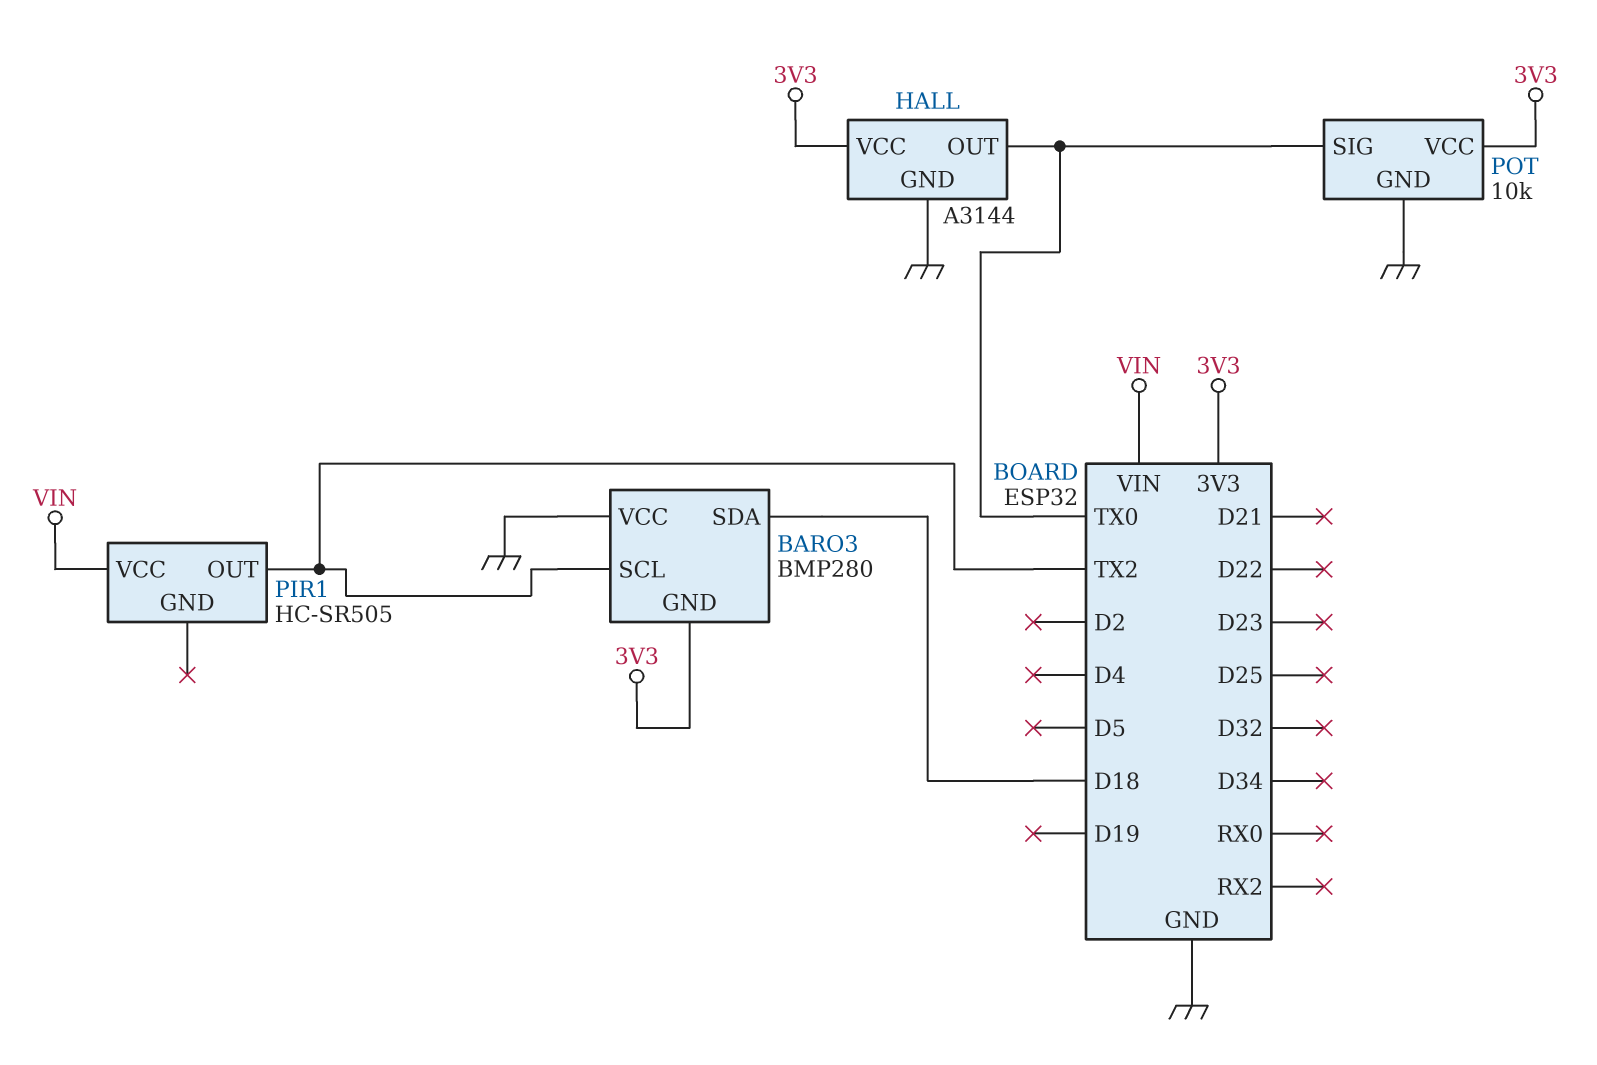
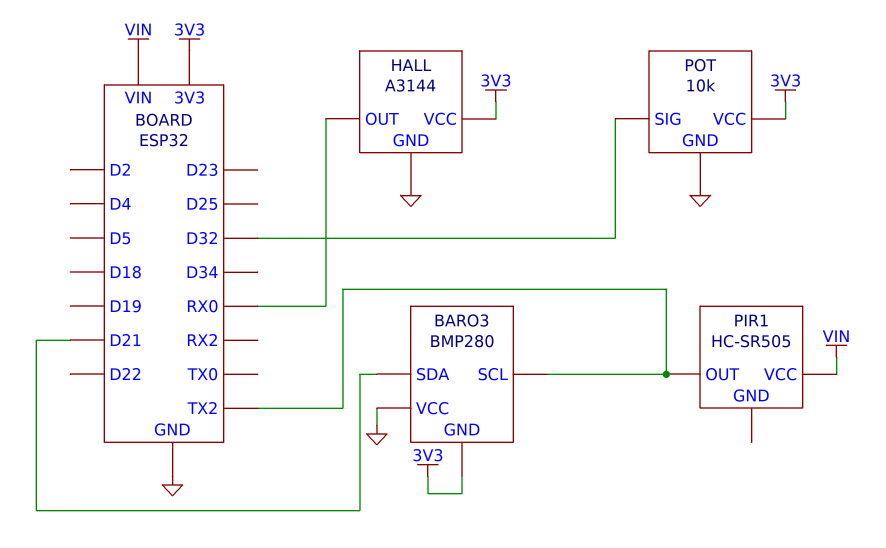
BARO3 pin SDA: D18 -> D21
HALL pin OUT: TX0 -> RX0
POT pin SIG: TX0 -> D32

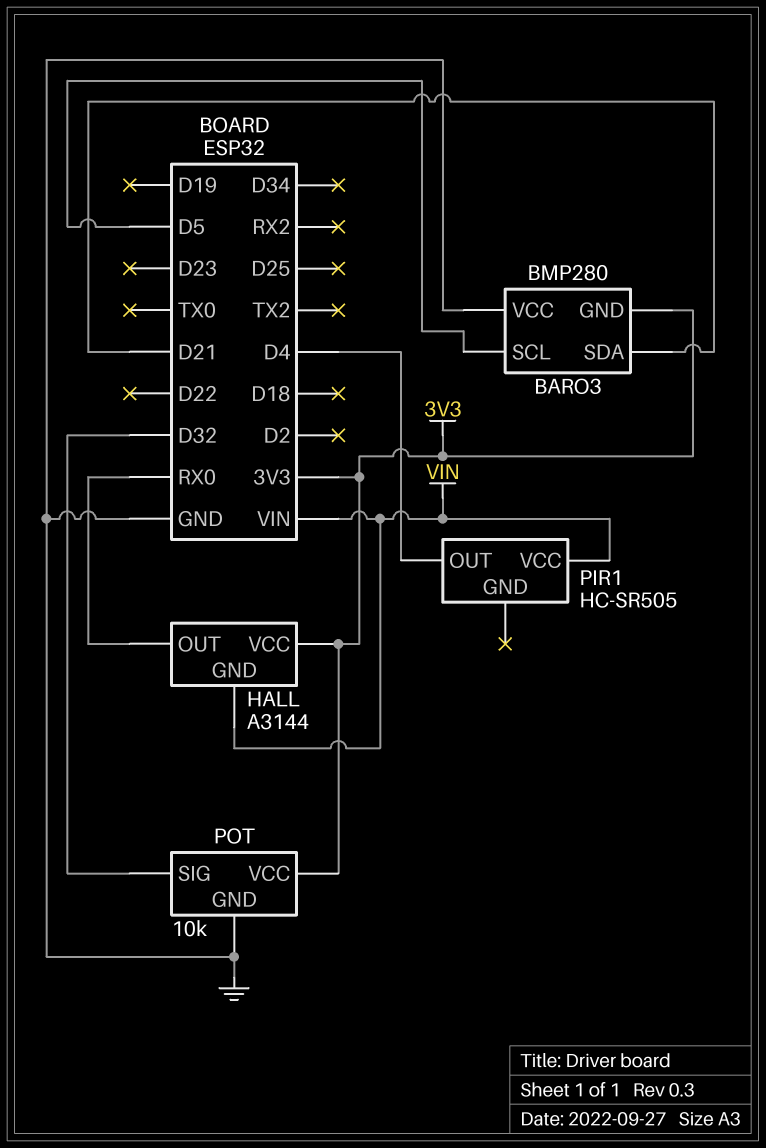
BARO3 pin SCL: TX2 -> D5
HALL pin GND: GND -> VIN
PIR1 pin OUT: TX2 -> D4

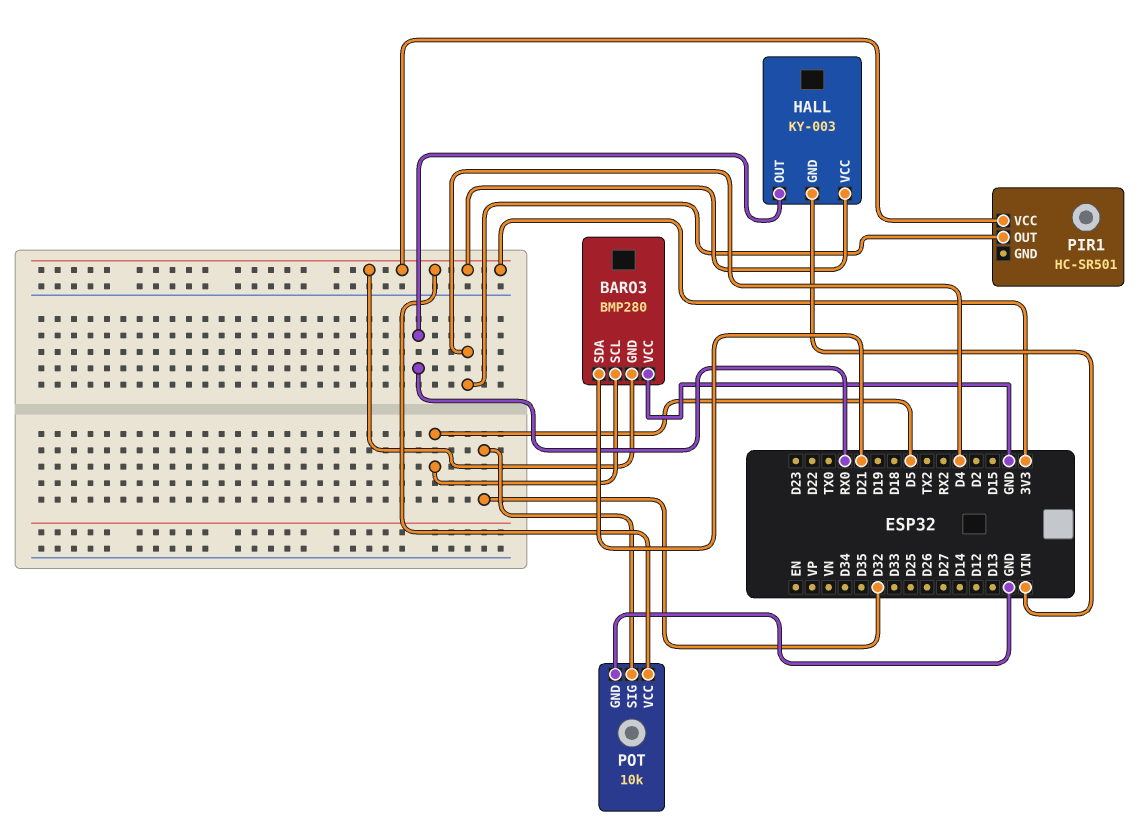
HALL: A3144 -> KY-003
PIR1: HC-SR505 -> HC-SR501
PIR1 pin VCC: VIN -> 3V3

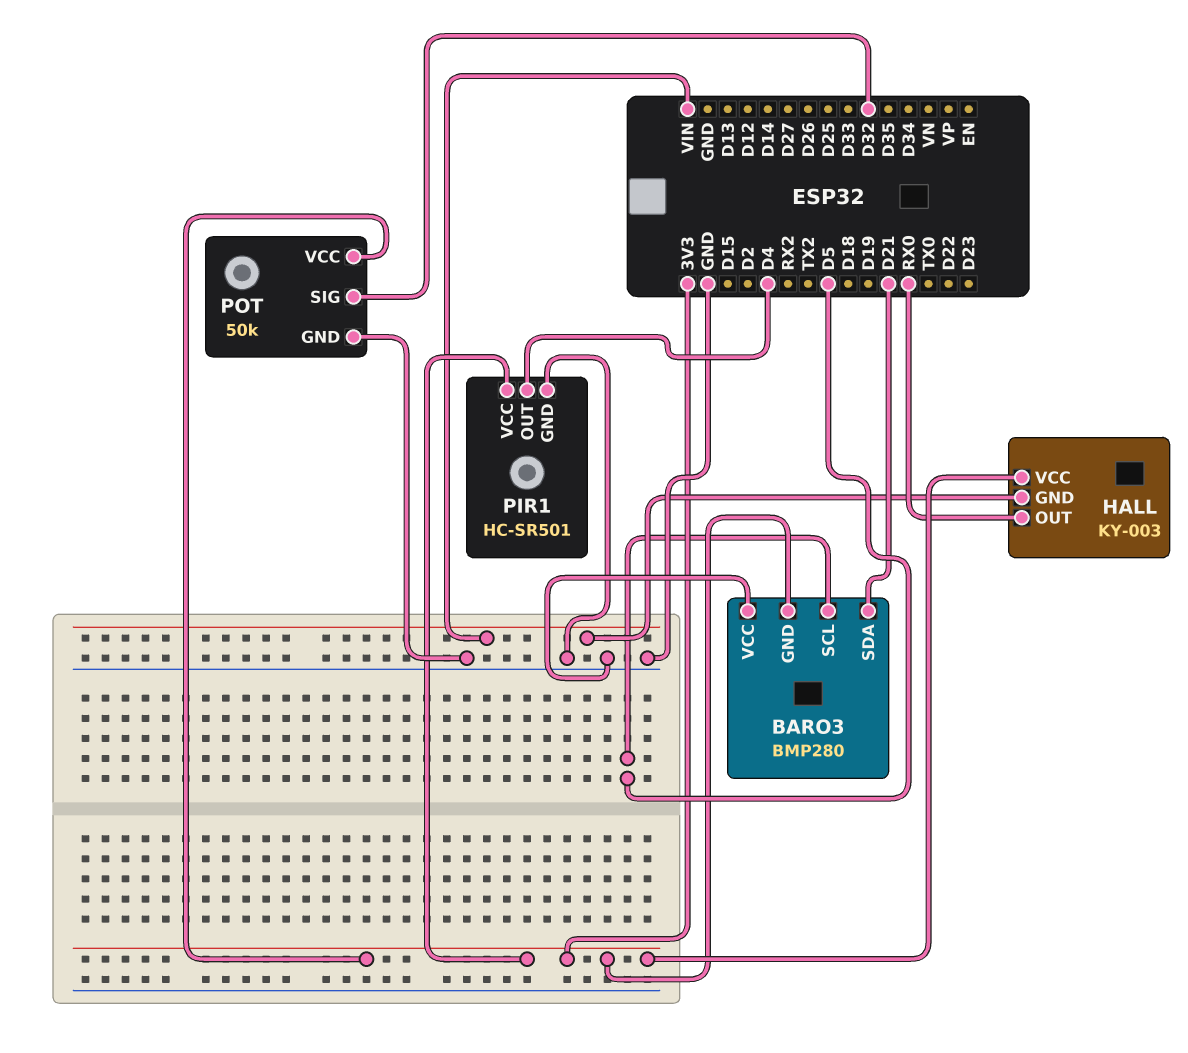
PIR1 pin GND: none -> GND
POT: 10k -> 50k

